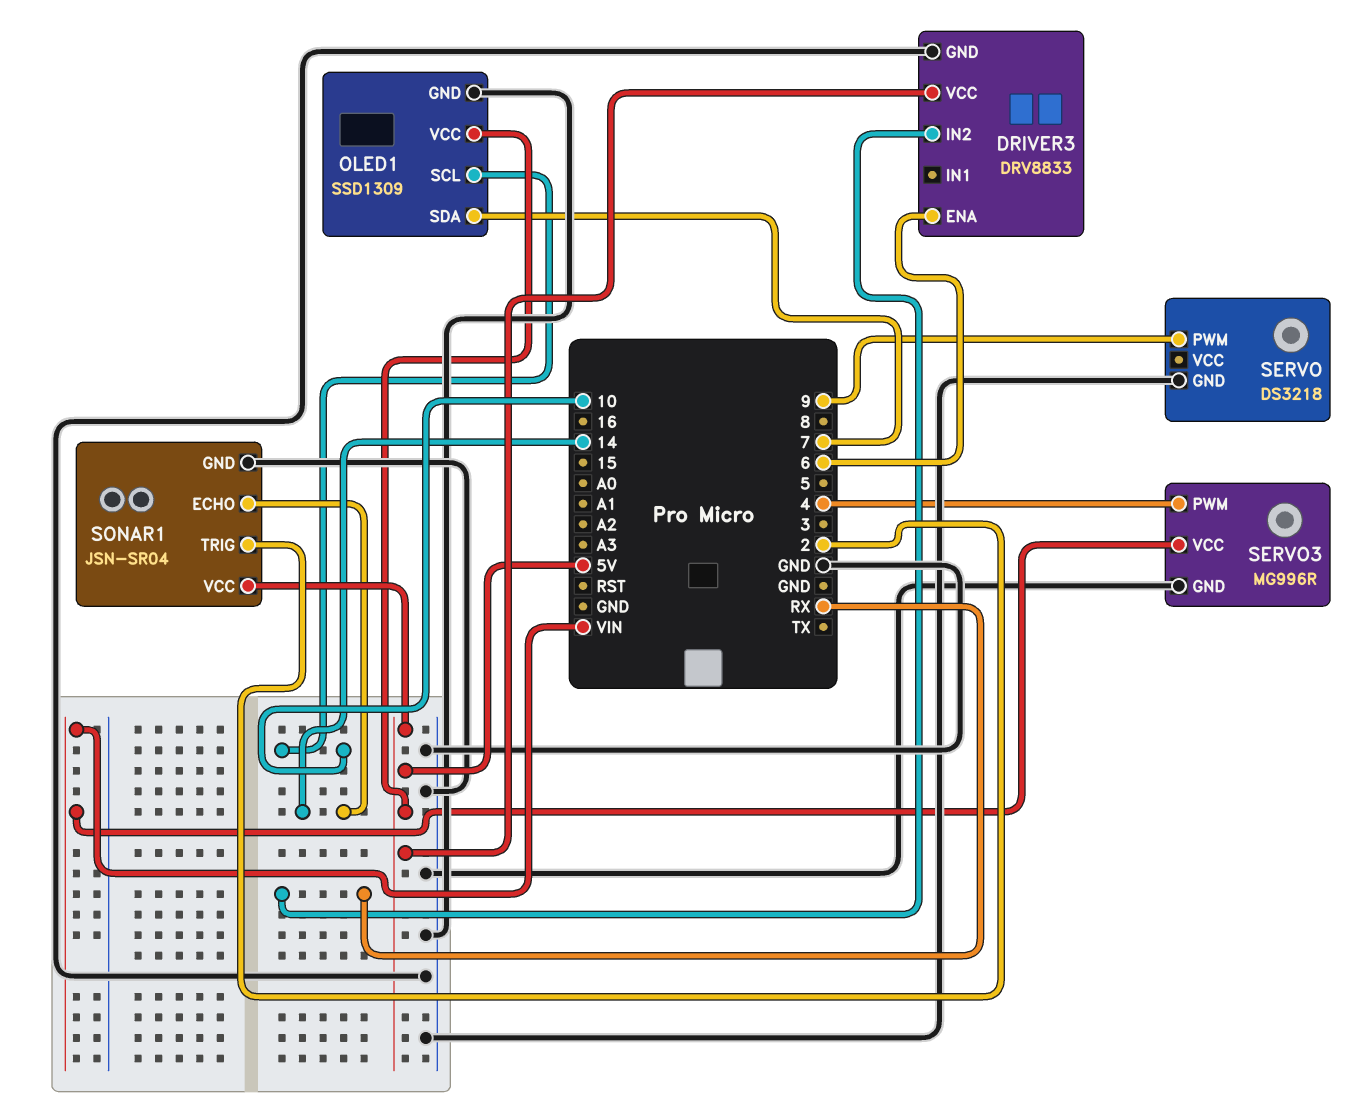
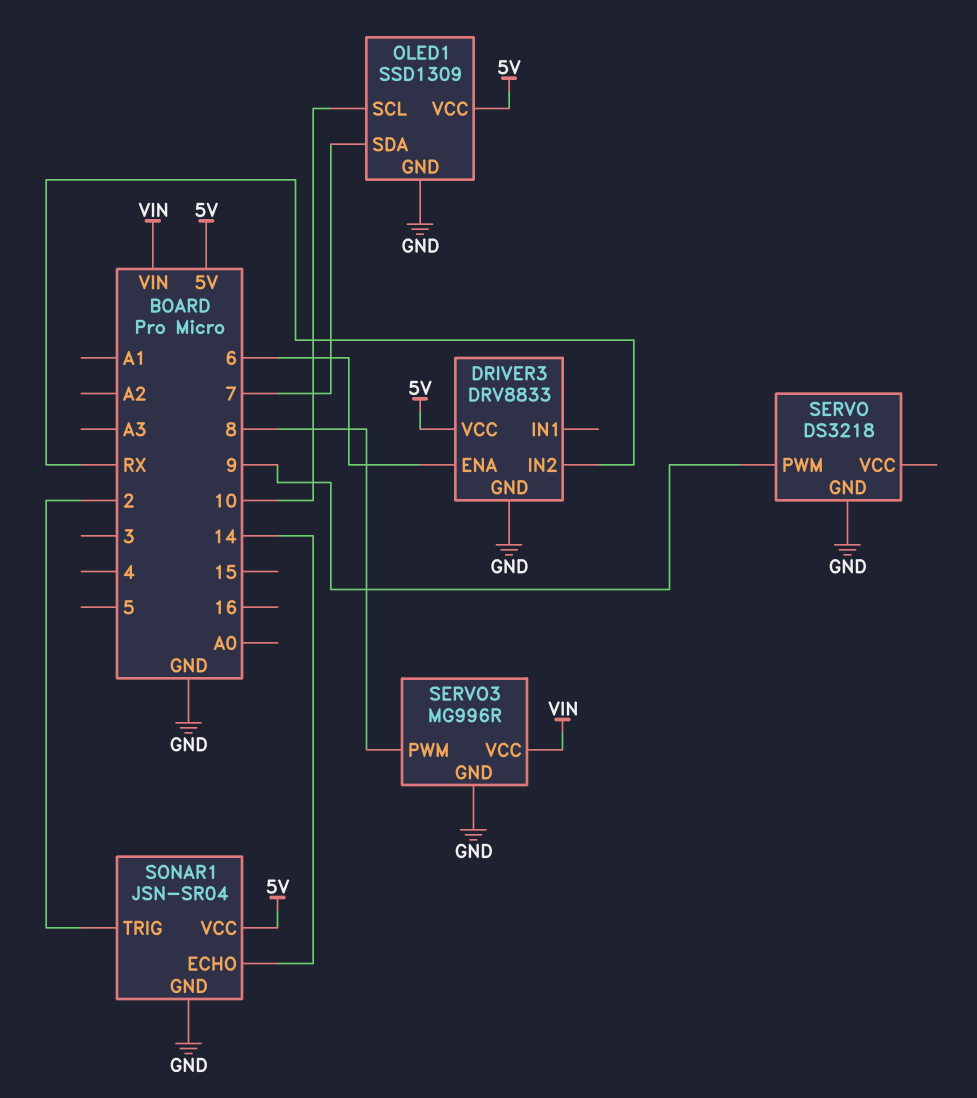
SERVO3 pin PWM: 4 -> 8

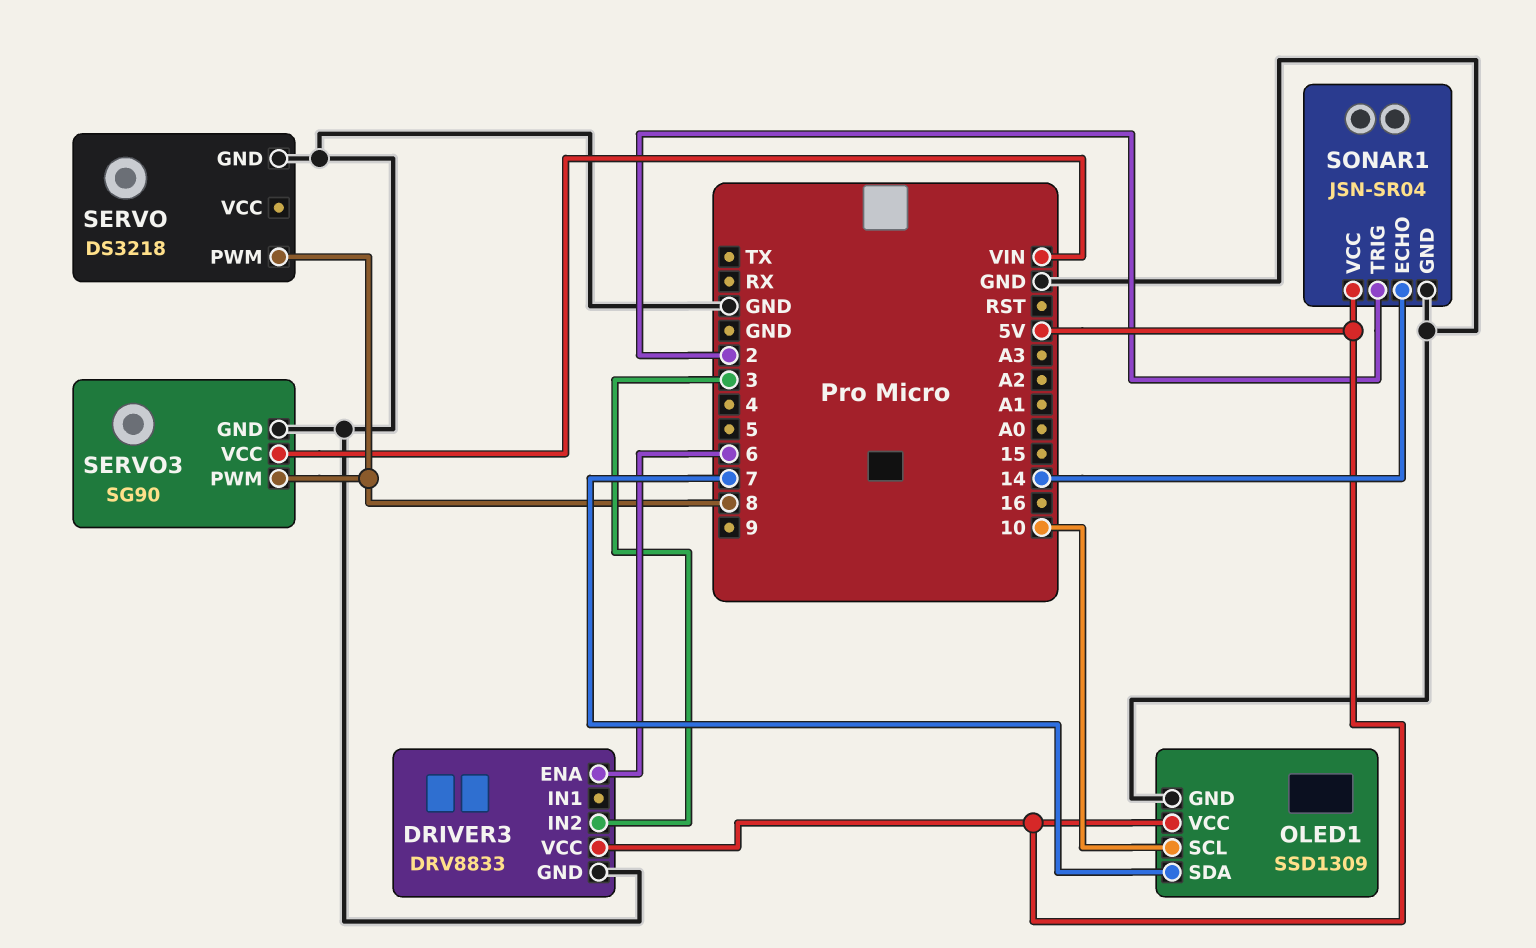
DRIVER3 pin IN2: RX -> 3
SERVO pin PWM: 9 -> 8
SERVO3: MG996R -> SG90

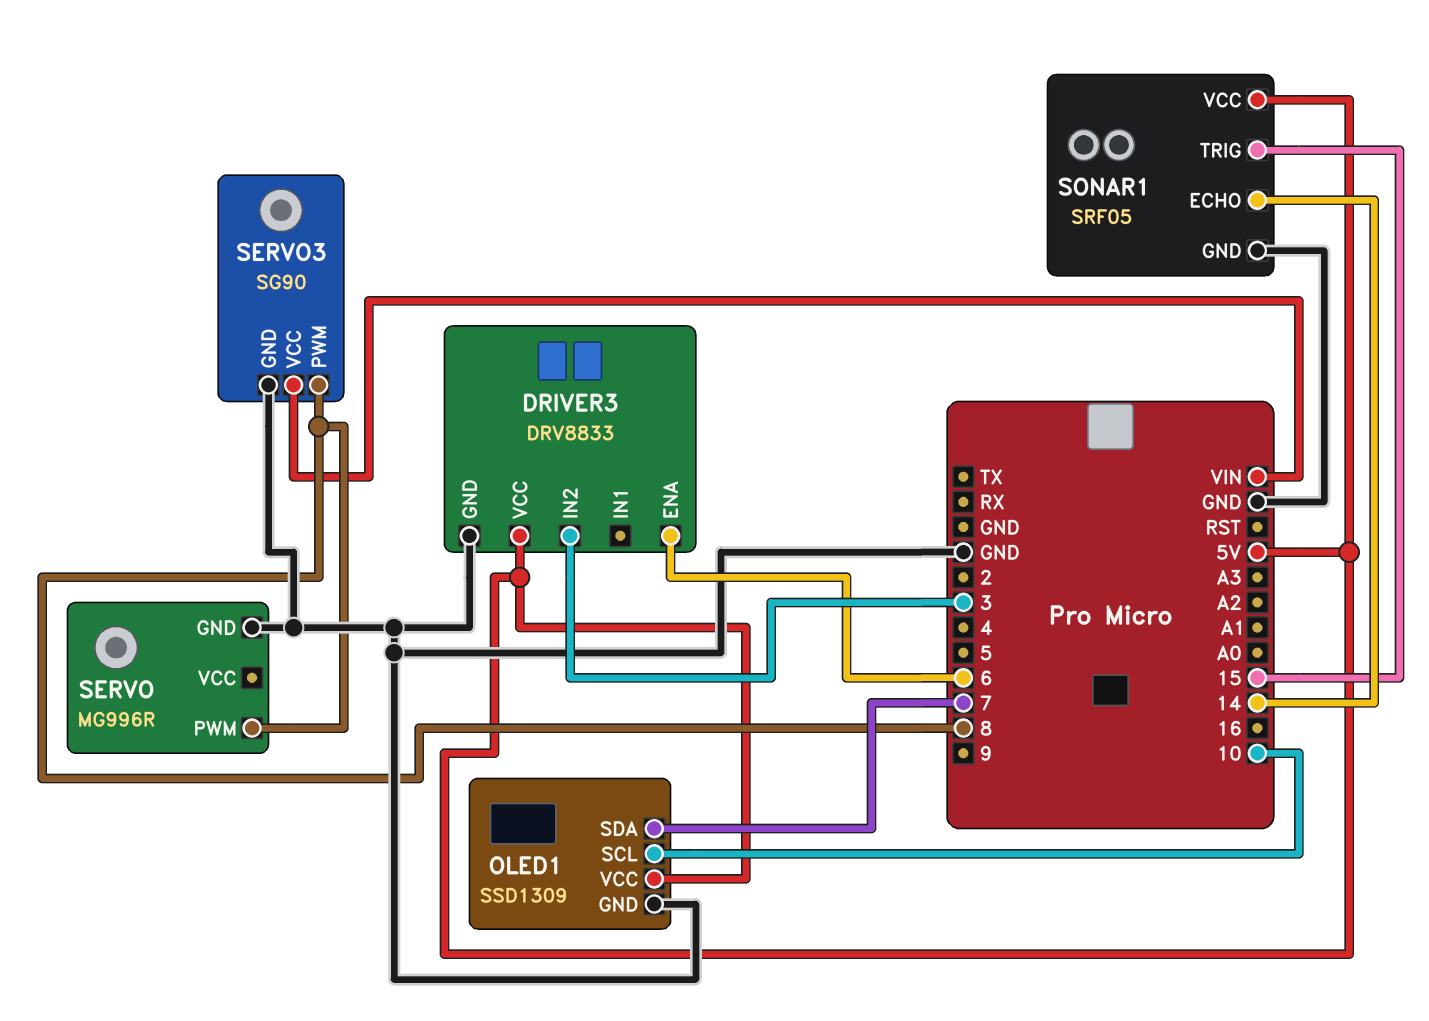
SERVO: DS3218 -> MG996R
SONAR1: JSN-SR04 -> SRF05
SONAR1 pin TRIG: 2 -> 15

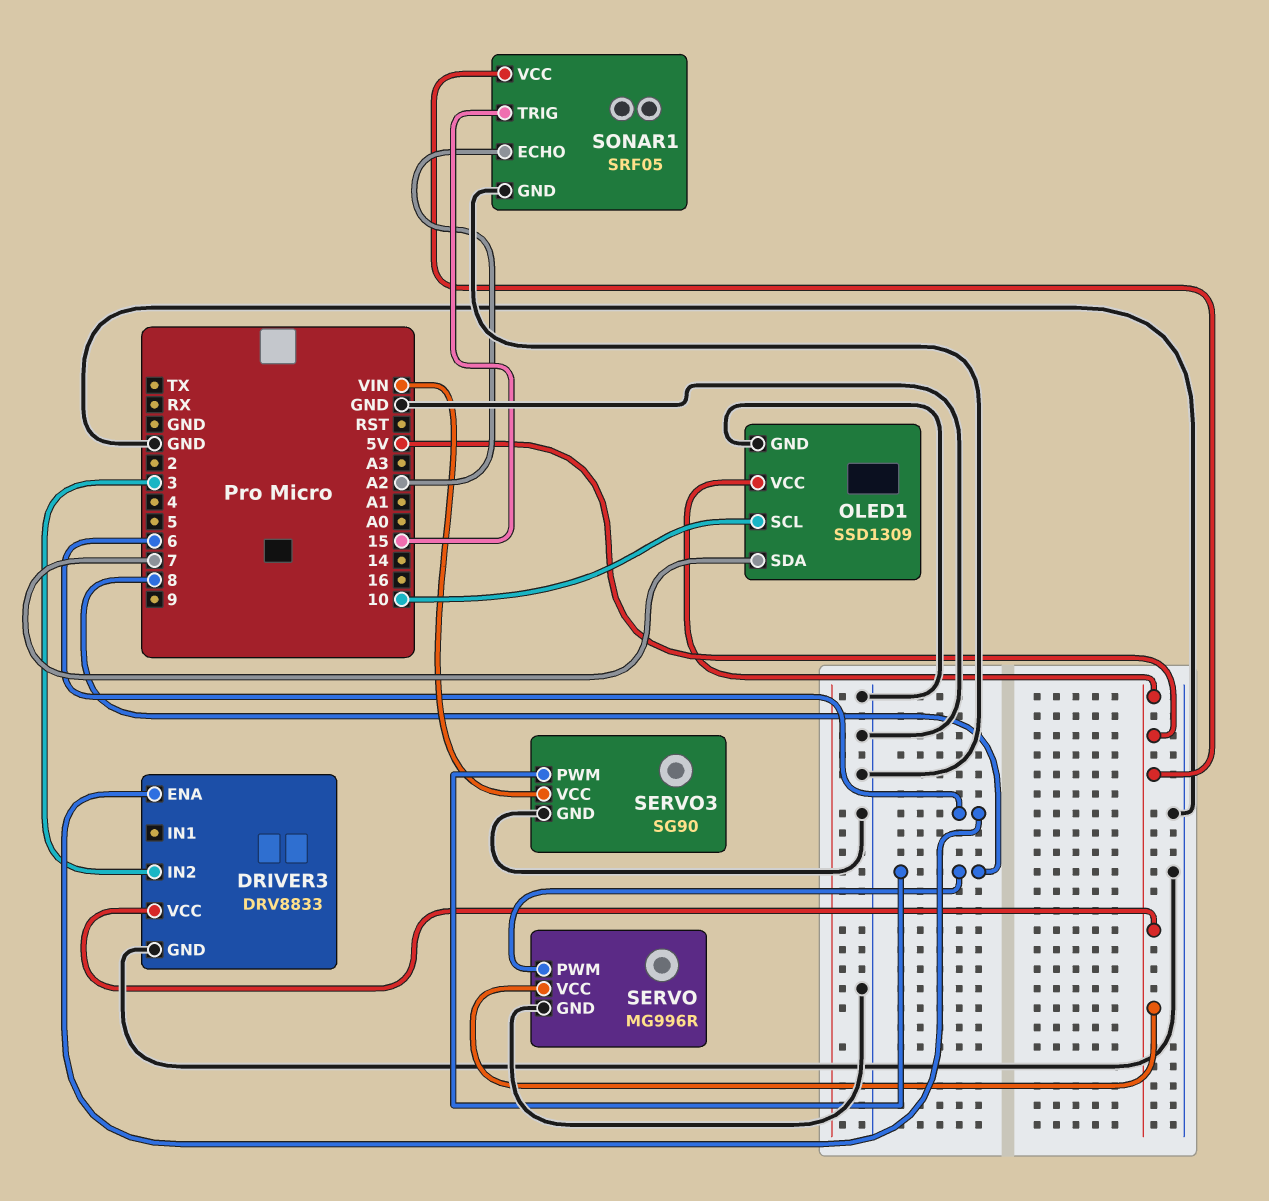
SERVO pin VCC: none -> 5V
SONAR1 pin ECHO: 14 -> A2

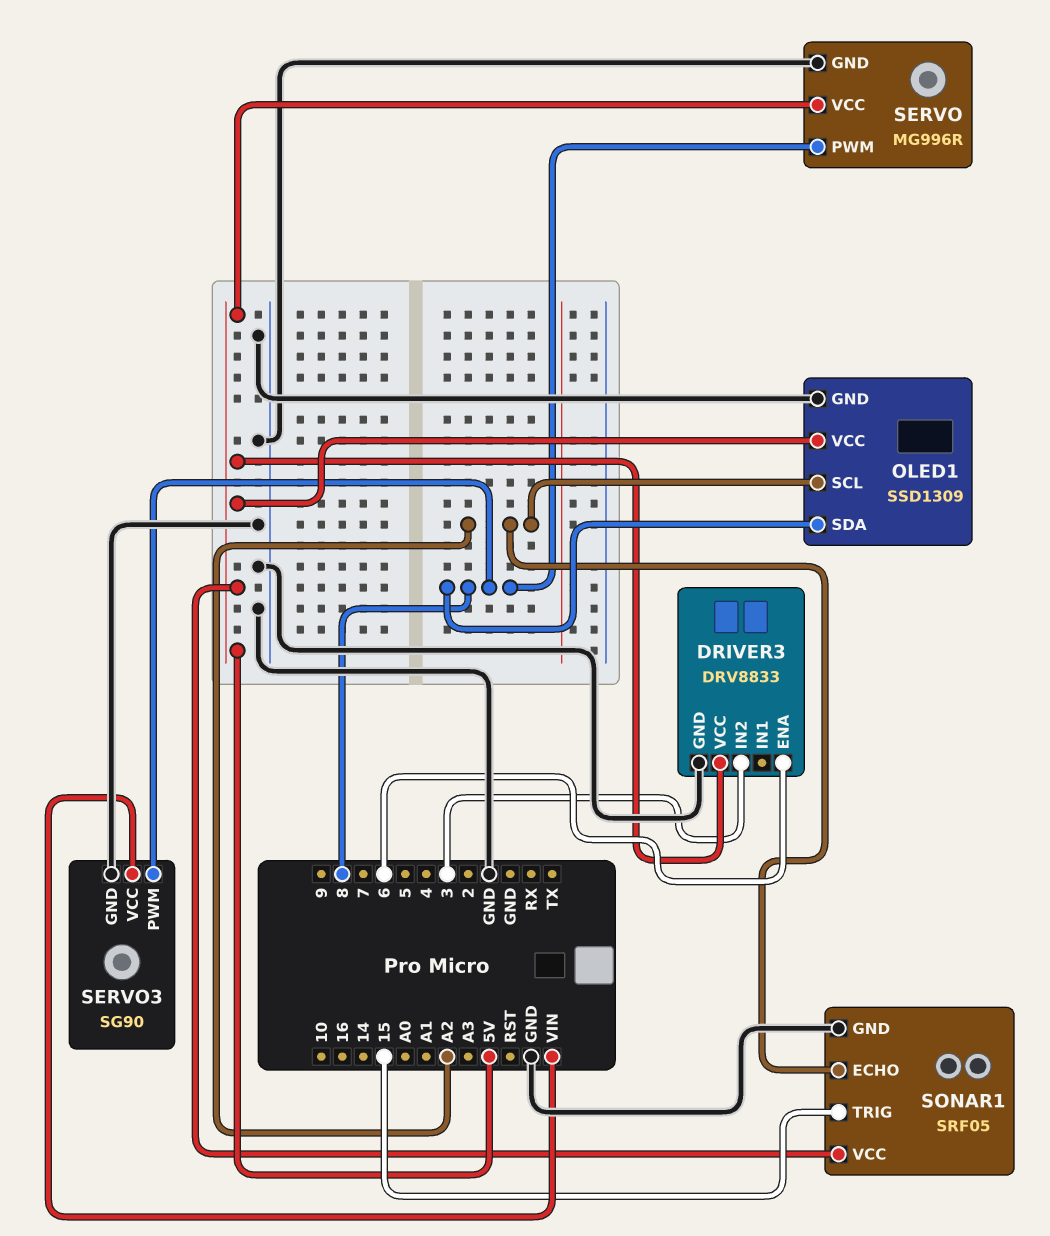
OLED1 pin SCL: 10 -> A2
OLED1 pin SDA: 7 -> 8

